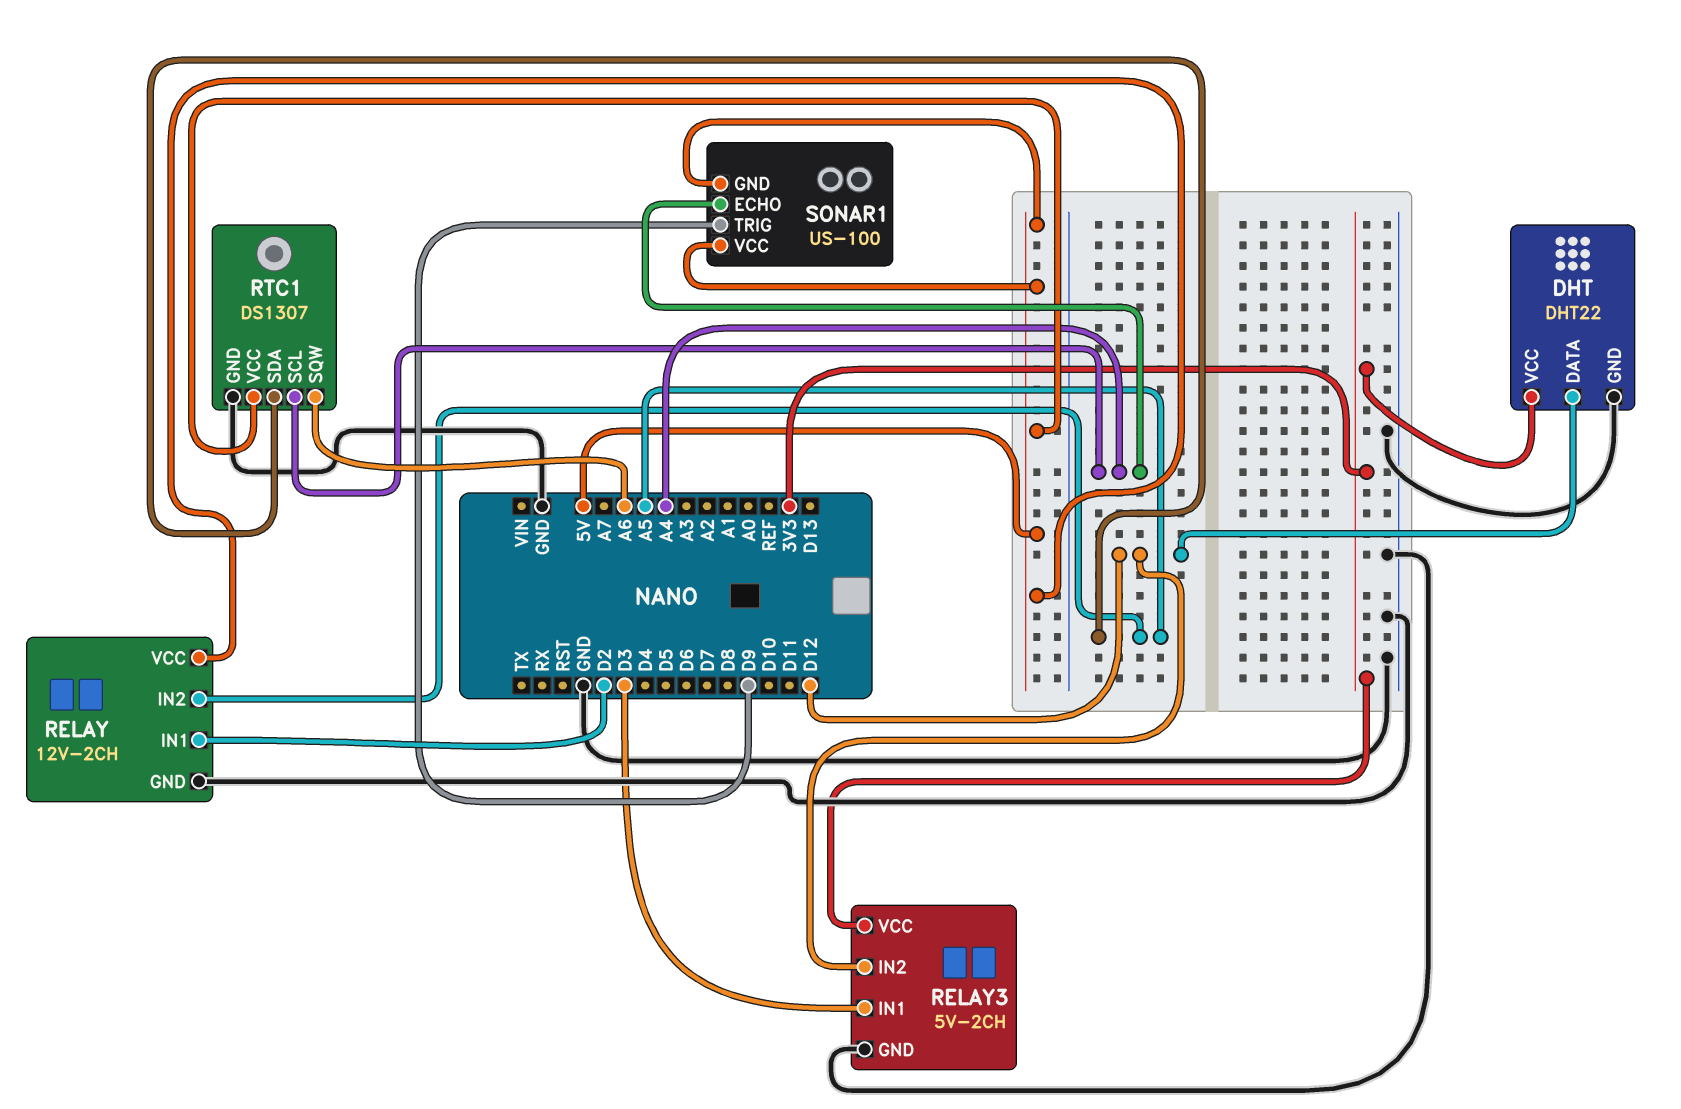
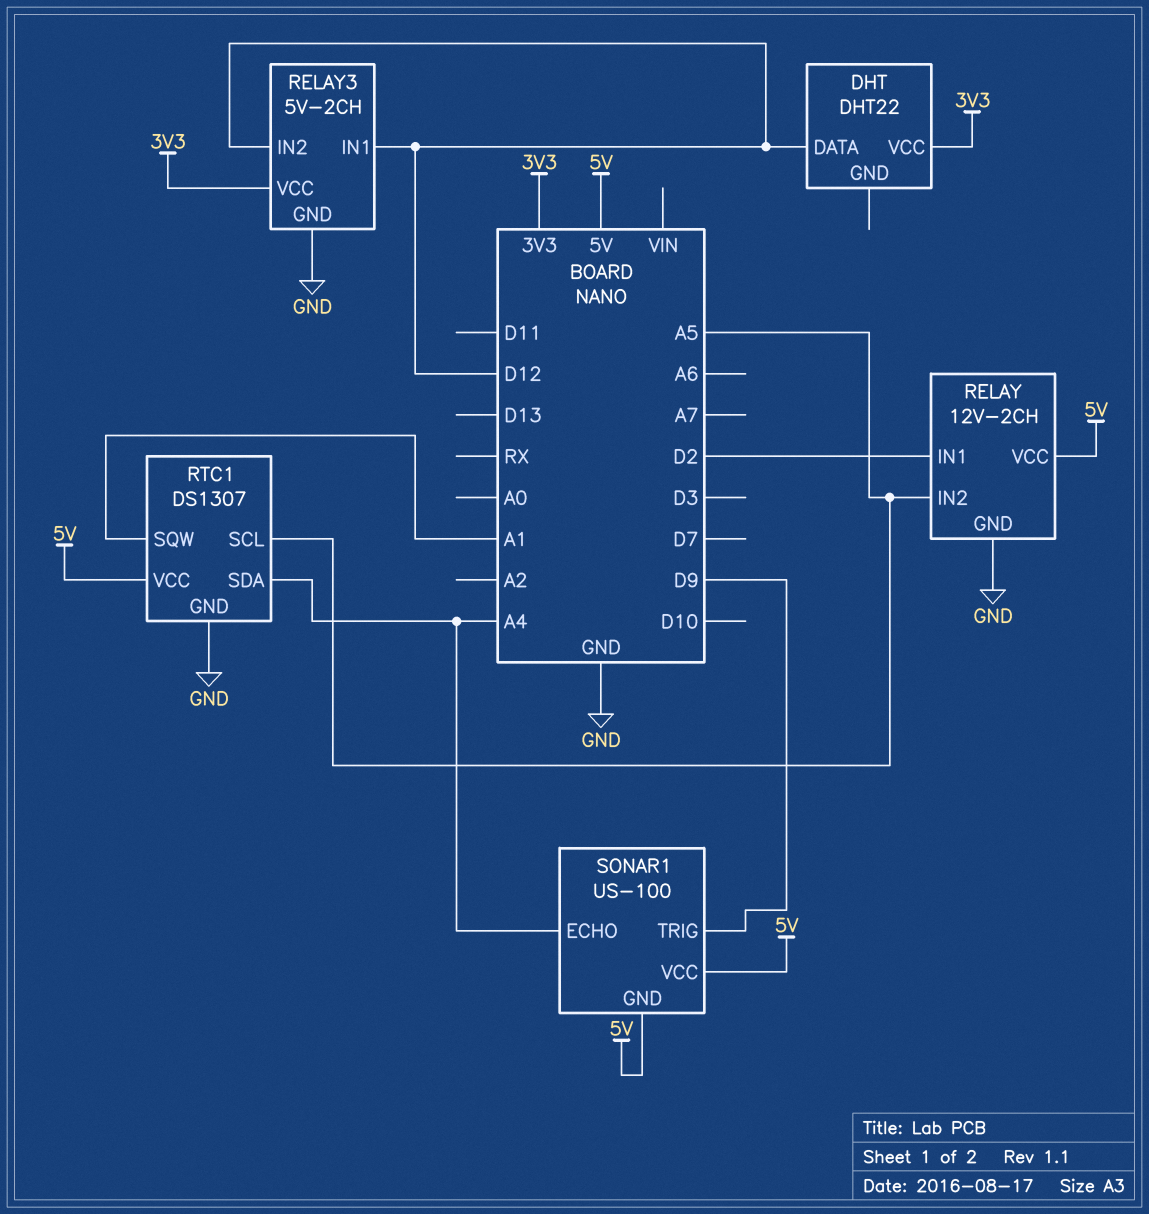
DHT pin GND: GND -> none
RELAY3 pin IN1: D3 -> D12
RTC1 pin SCL: A4 -> A5
RTC1 pin SDA: A5 -> A4
RTC1 pin SQW: A6 -> A1

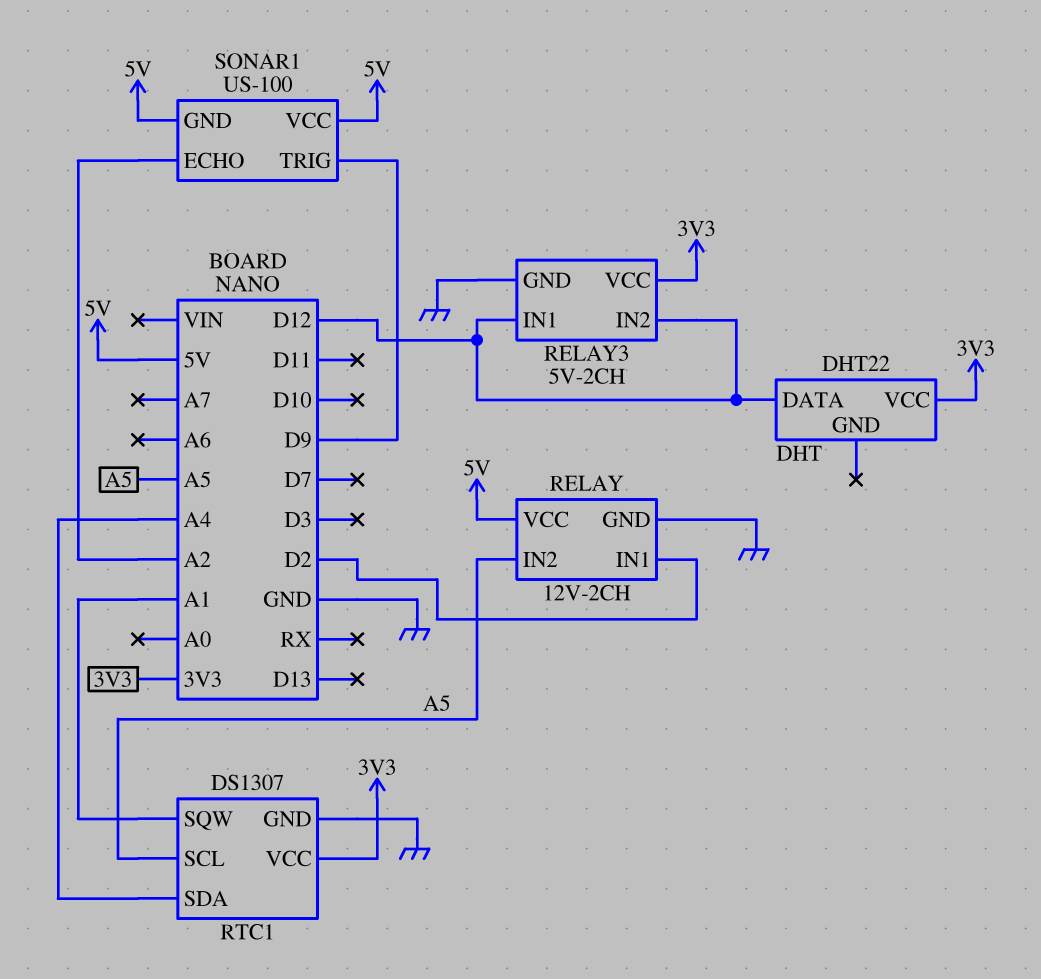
RTC1 pin VCC: 5V -> 3V3
SONAR1 pin ECHO: A4 -> A2

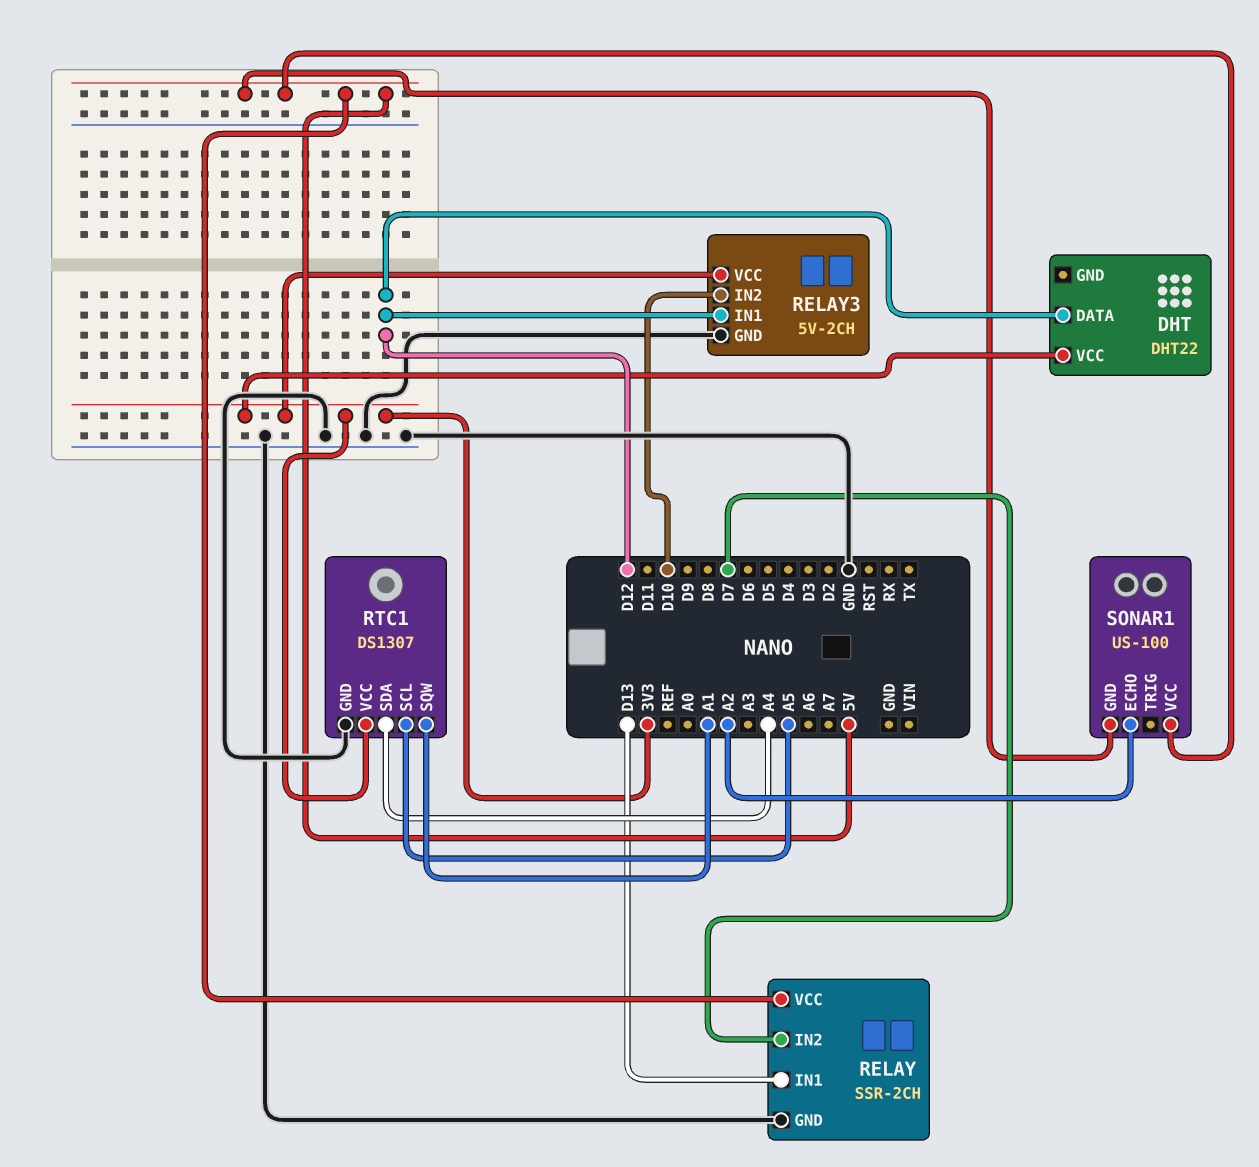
RELAY: 12V-2CH -> SSR-2CH
RELAY pin IN1: D2 -> D13
RELAY pin IN2: A5 -> D7
RELAY3 pin IN2: D12 -> D10
SONAR1 pin TRIG: D9 -> none

